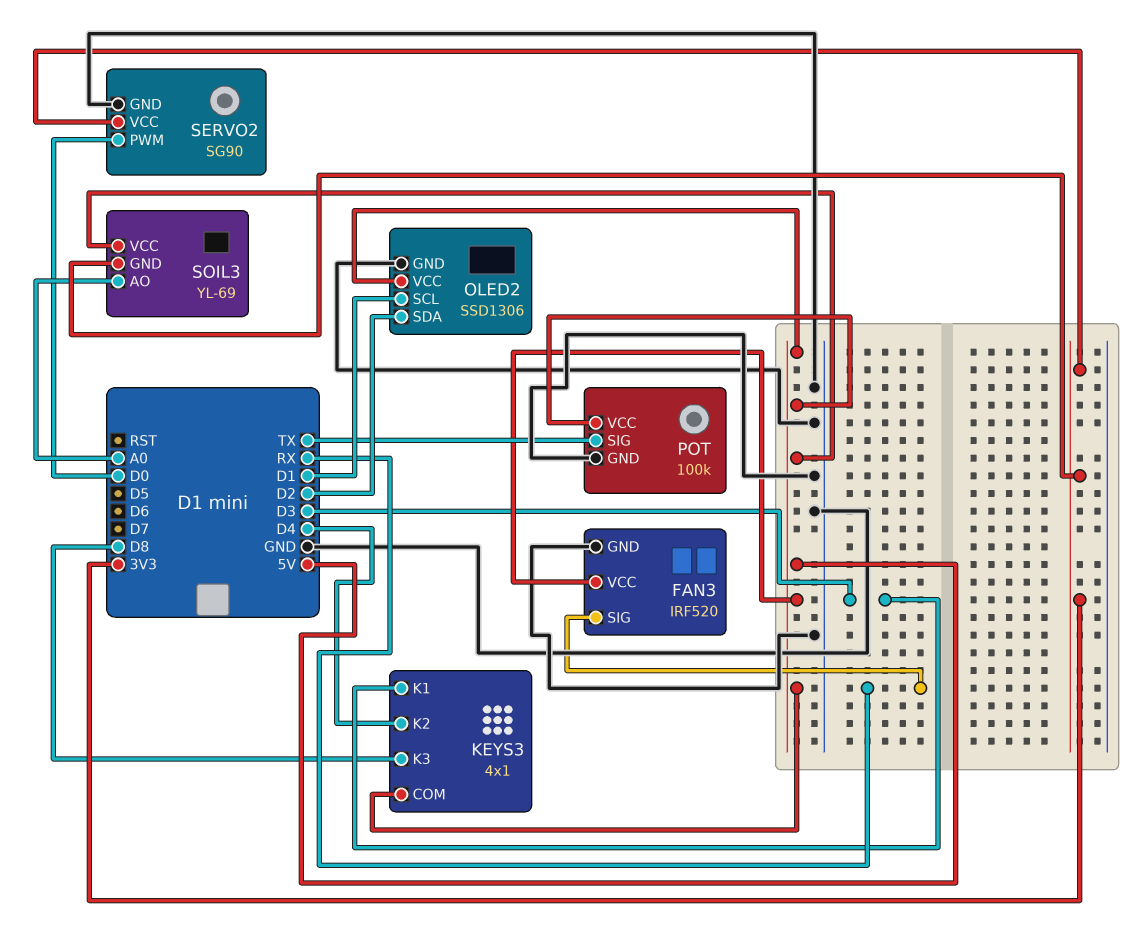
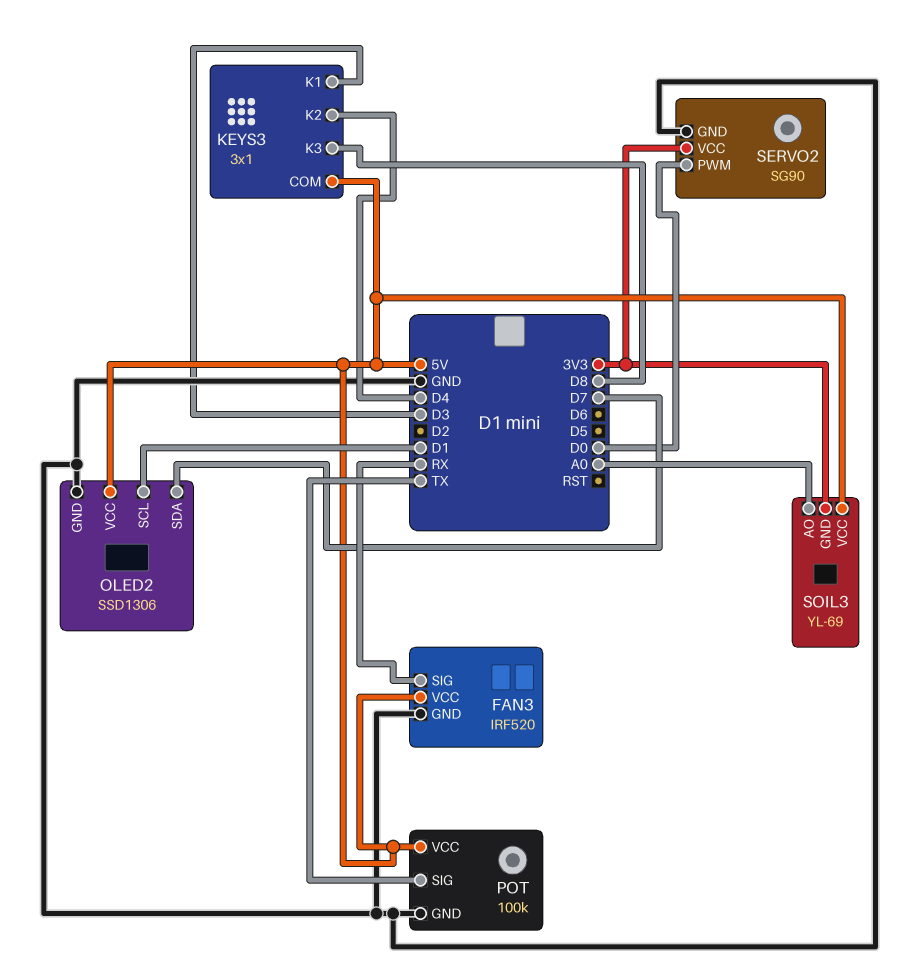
KEYS3: 4x1 -> 3x1
OLED2 pin SDA: D2 -> D7

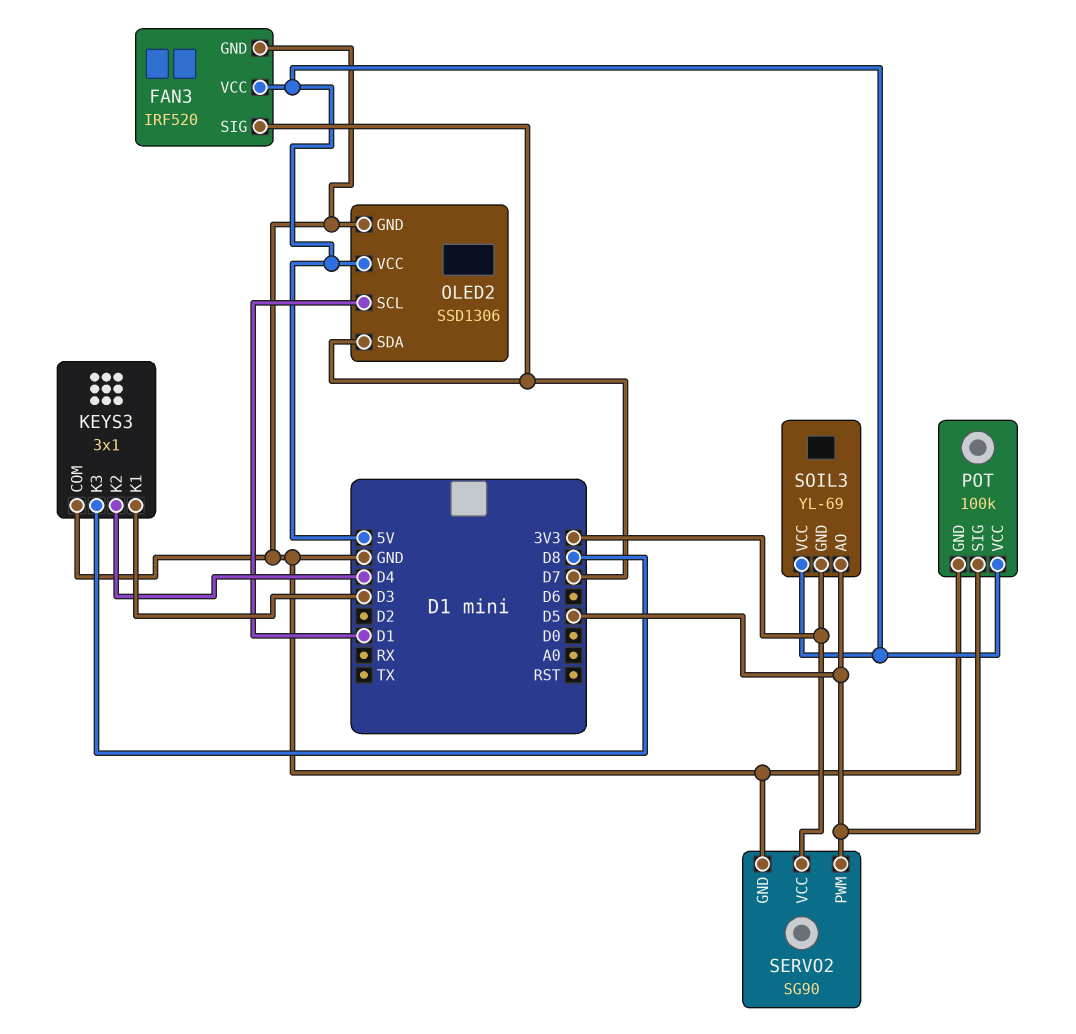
FAN3 pin SIG: RX -> D7
KEYS3 pin COM: 5V -> GND
POT pin SIG: TX -> D5
SERVO2 pin PWM: D0 -> D5
SOIL3 pin AO: A0 -> D5

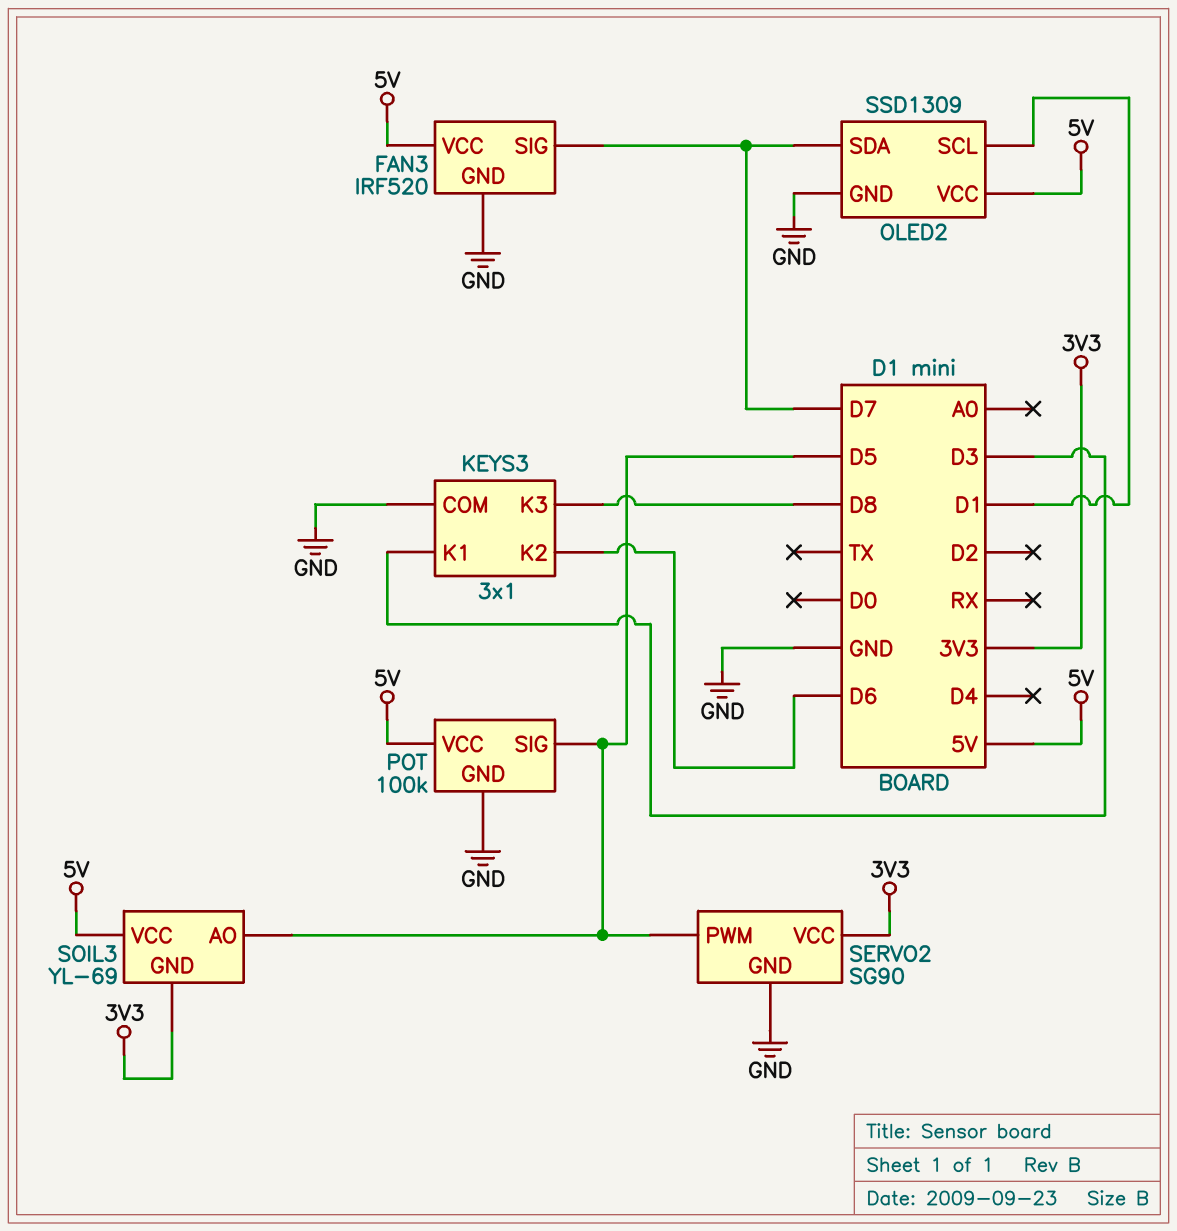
KEYS3 pin K2: D4 -> D6
OLED2: SSD1306 -> SSD1309

